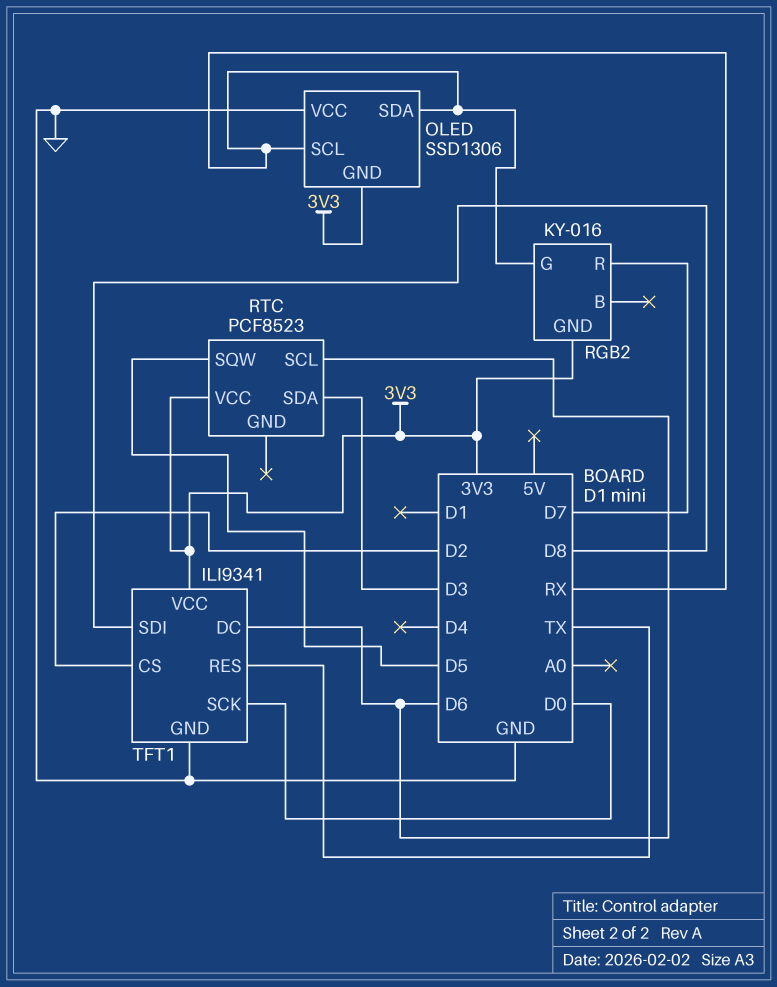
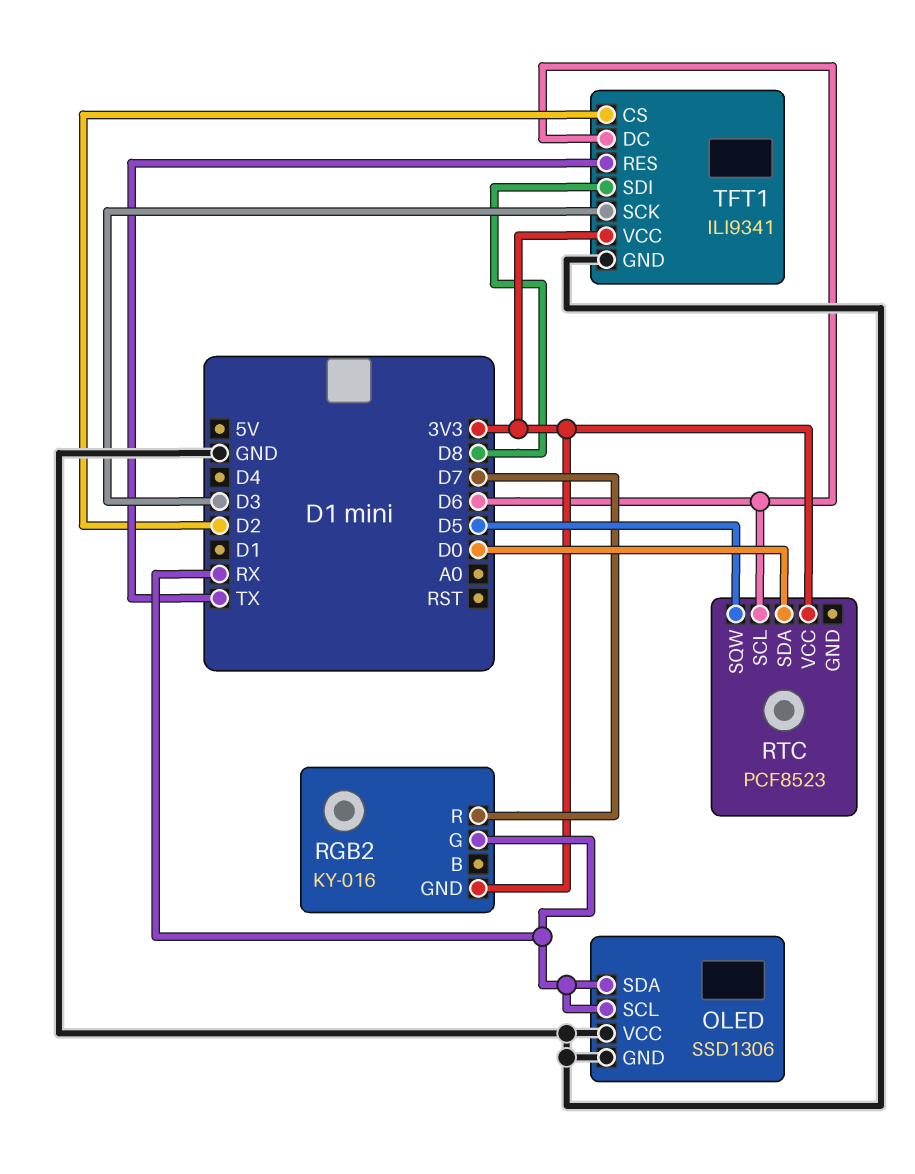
OLED pin GND: 3V3 -> GND
RTC pin SDA: D3 -> D0
TFT1 pin SCK: D0 -> D3

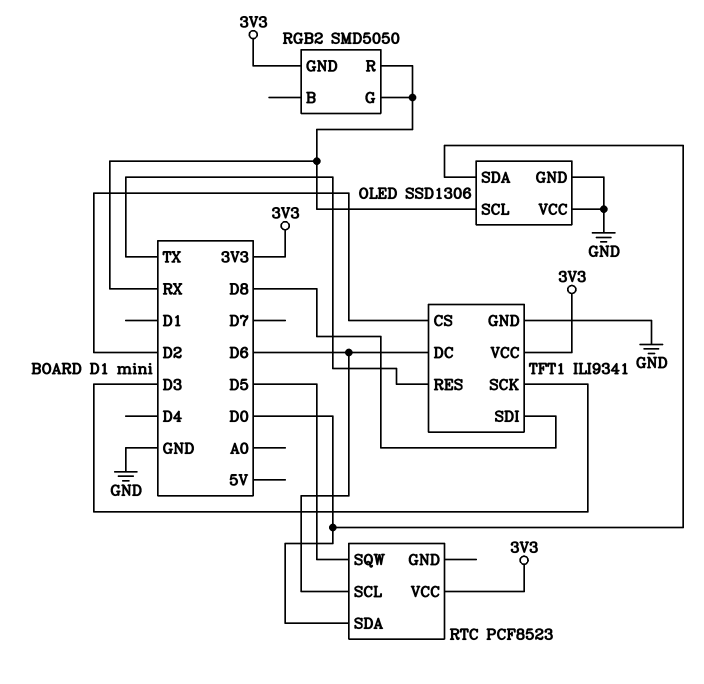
OLED pin SDA: RX -> D0
RGB2: KY-016 -> SMD5050
RGB2 pin R: D7 -> RX

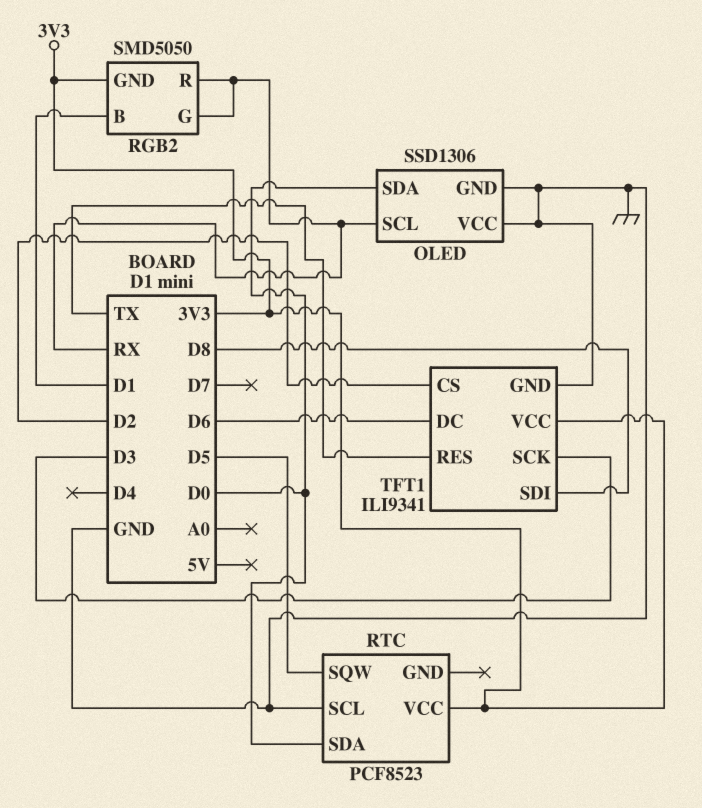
RGB2 pin B: none -> D1
RTC pin SCL: D6 -> GND

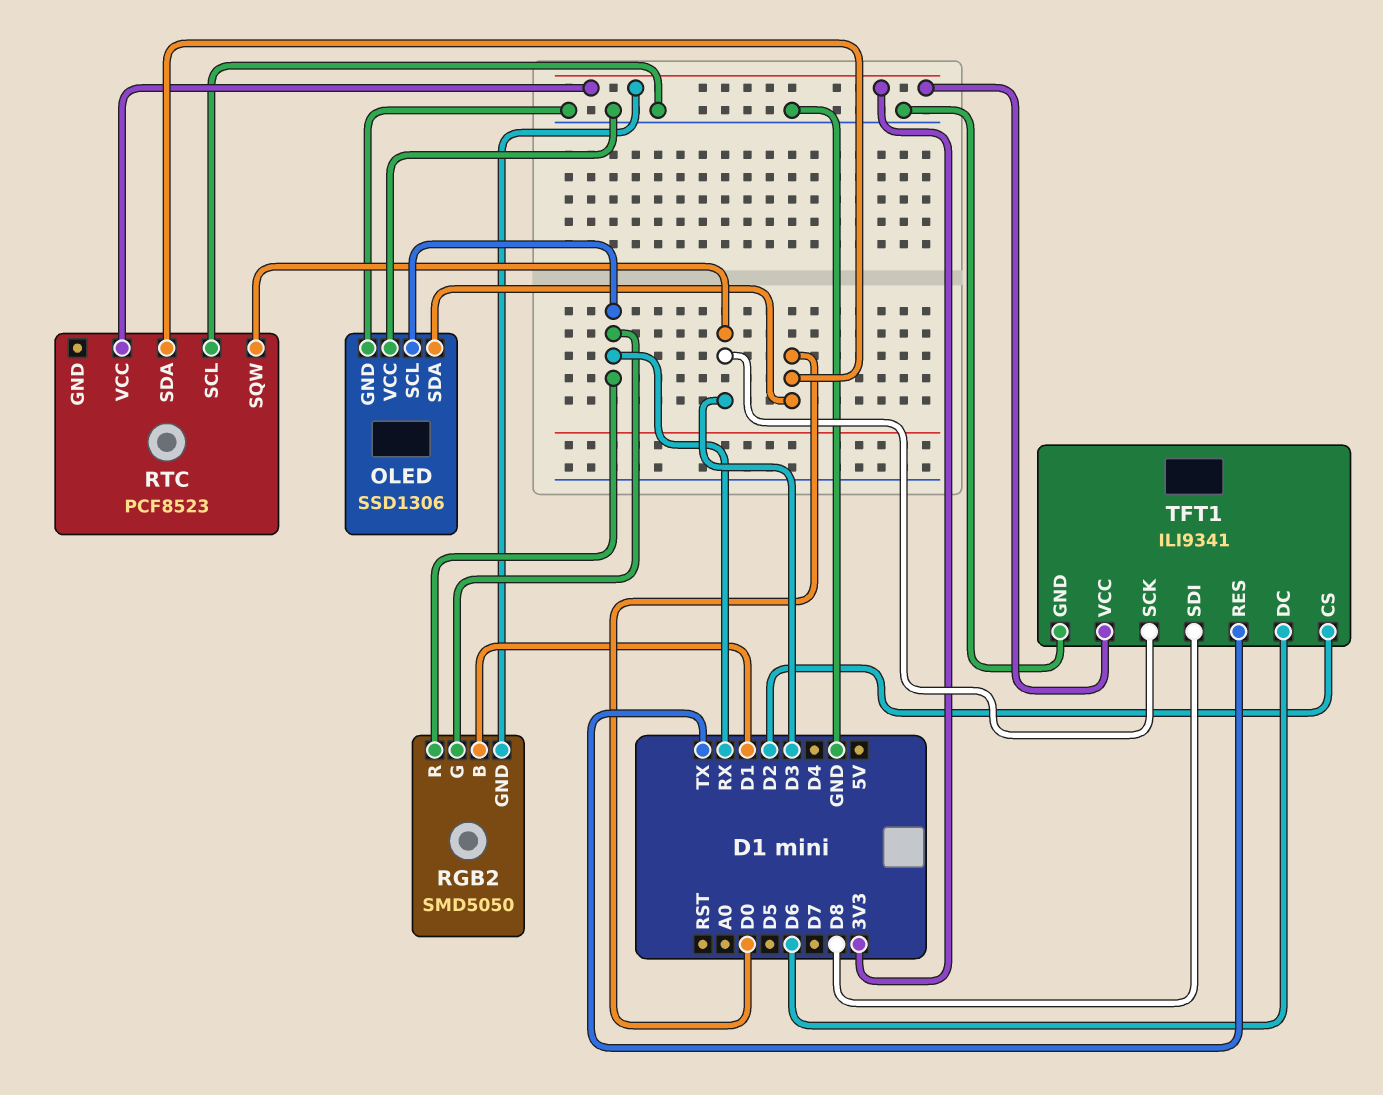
RTC pin SQW: D5 -> D3

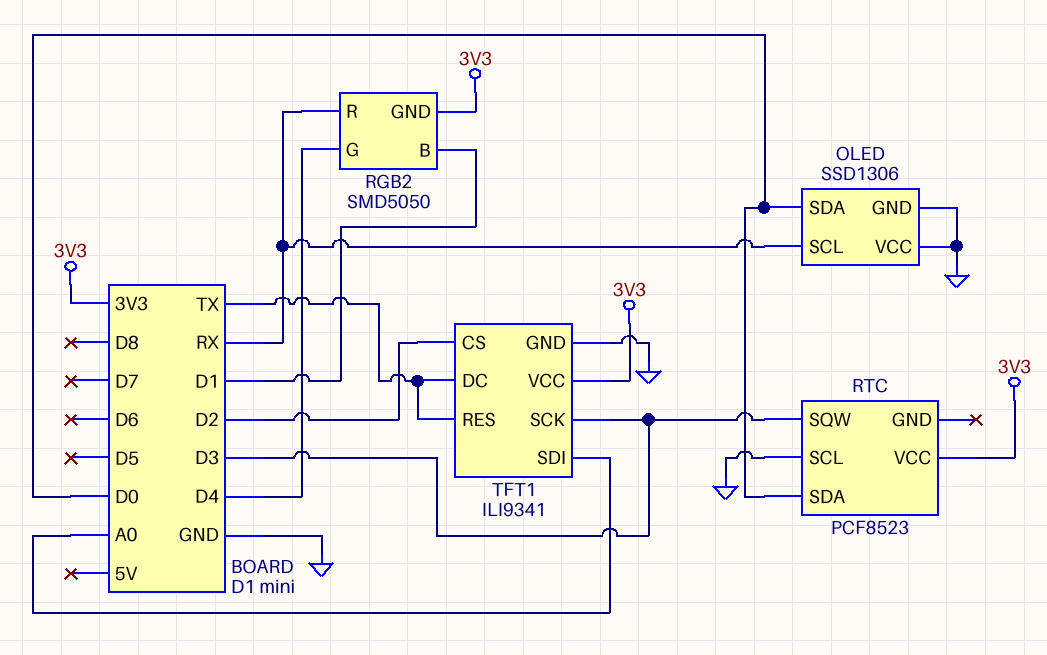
RGB2 pin G: RX -> D4
TFT1 pin DC: D6 -> TX
TFT1 pin SDI: D8 -> A0

